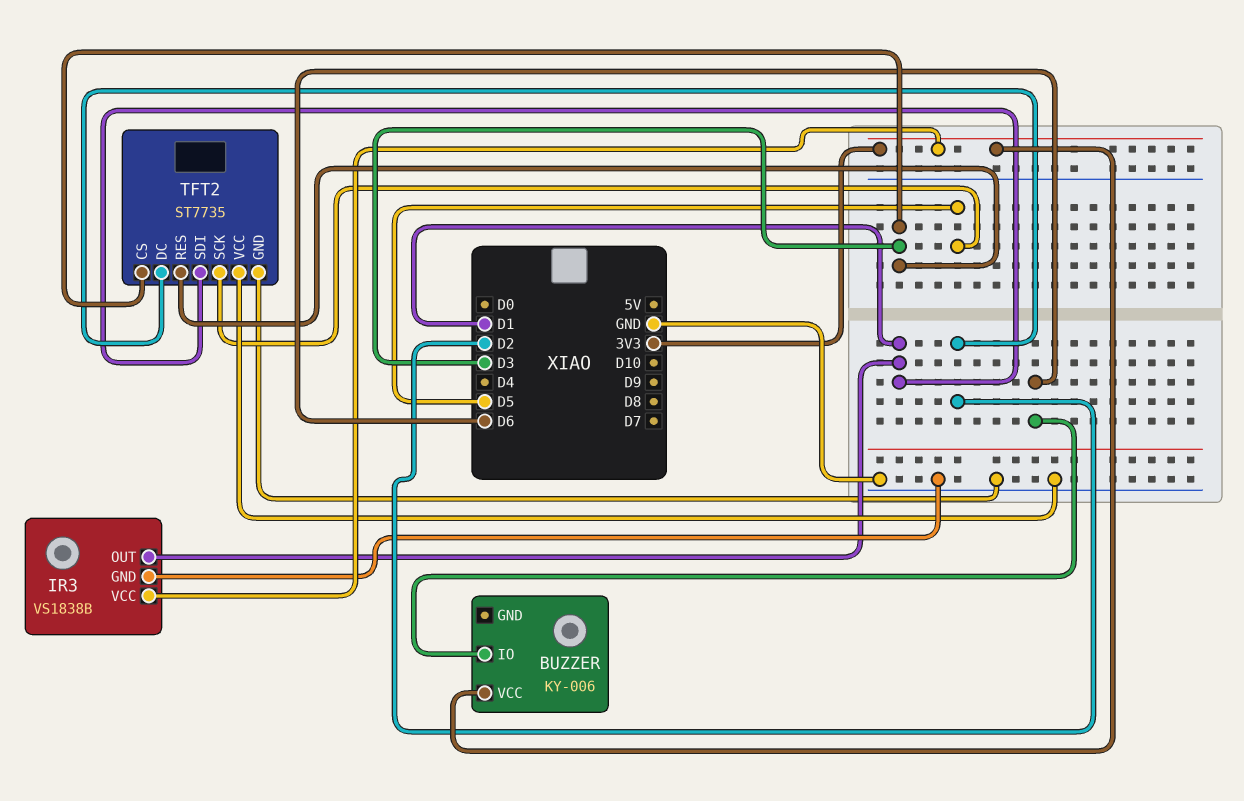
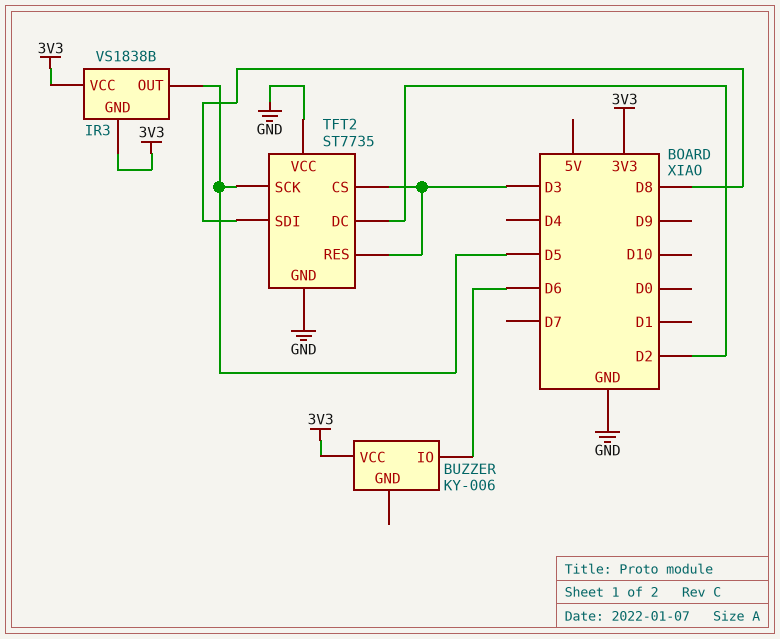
IR3 pin GND: GND -> 3V3
IR3 pin OUT: D1 -> D5
TFT2 pin SDI: D1 -> D8

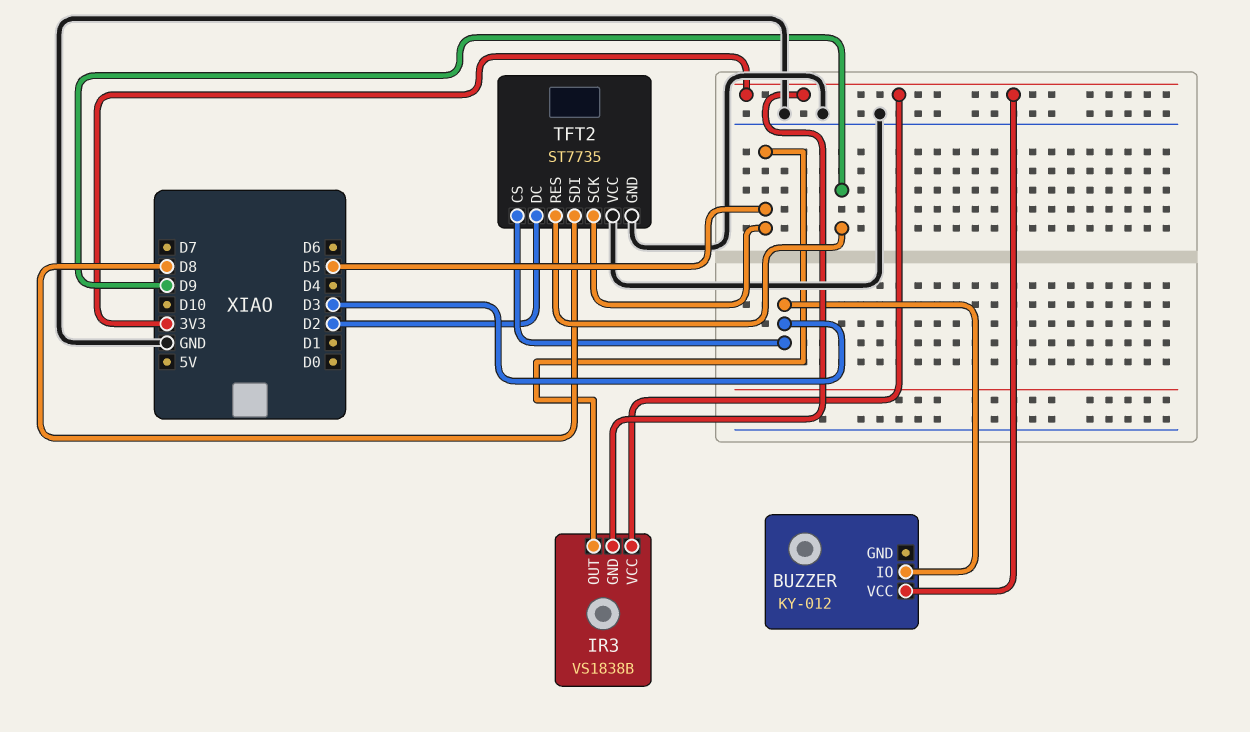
BUZZER: KY-006 -> KY-012
BUZZER pin IO: D6 -> D3
TFT2 pin RES: D3 -> D9

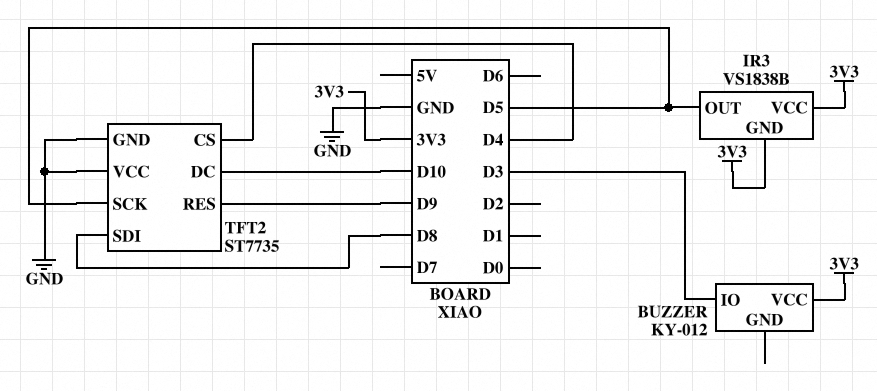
TFT2 pin CS: D3 -> D4
TFT2 pin DC: D2 -> D10

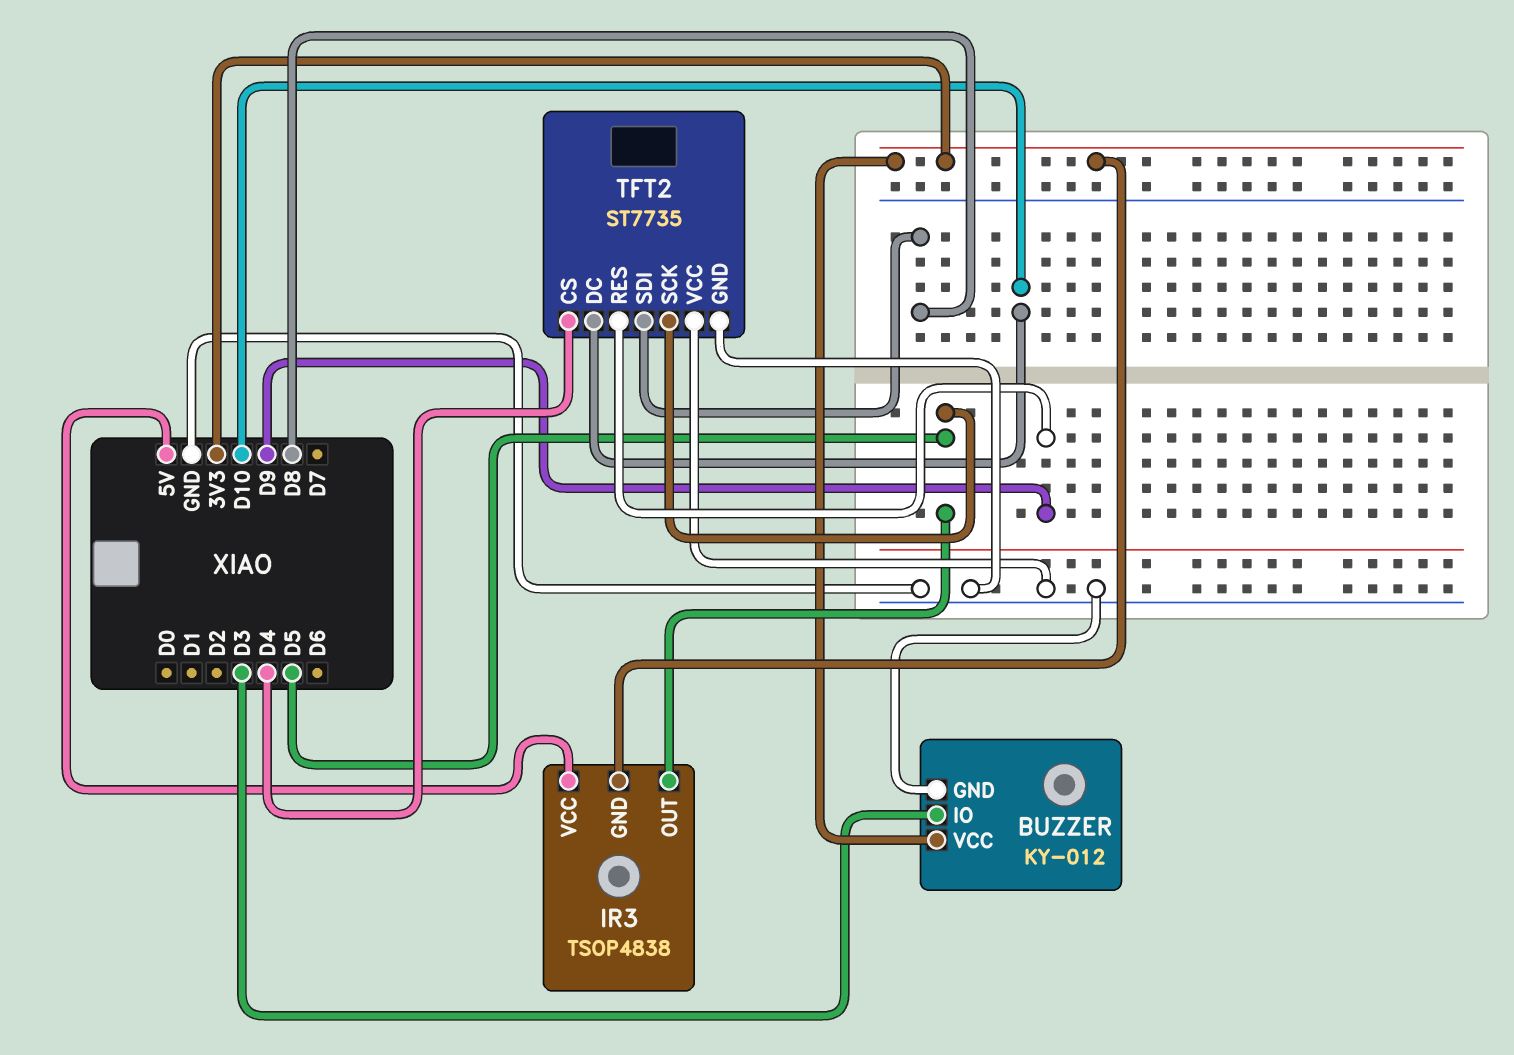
BUZZER pin GND: none -> GND
IR3: VS1838B -> TSOP4838
IR3 pin VCC: 3V3 -> 5V

